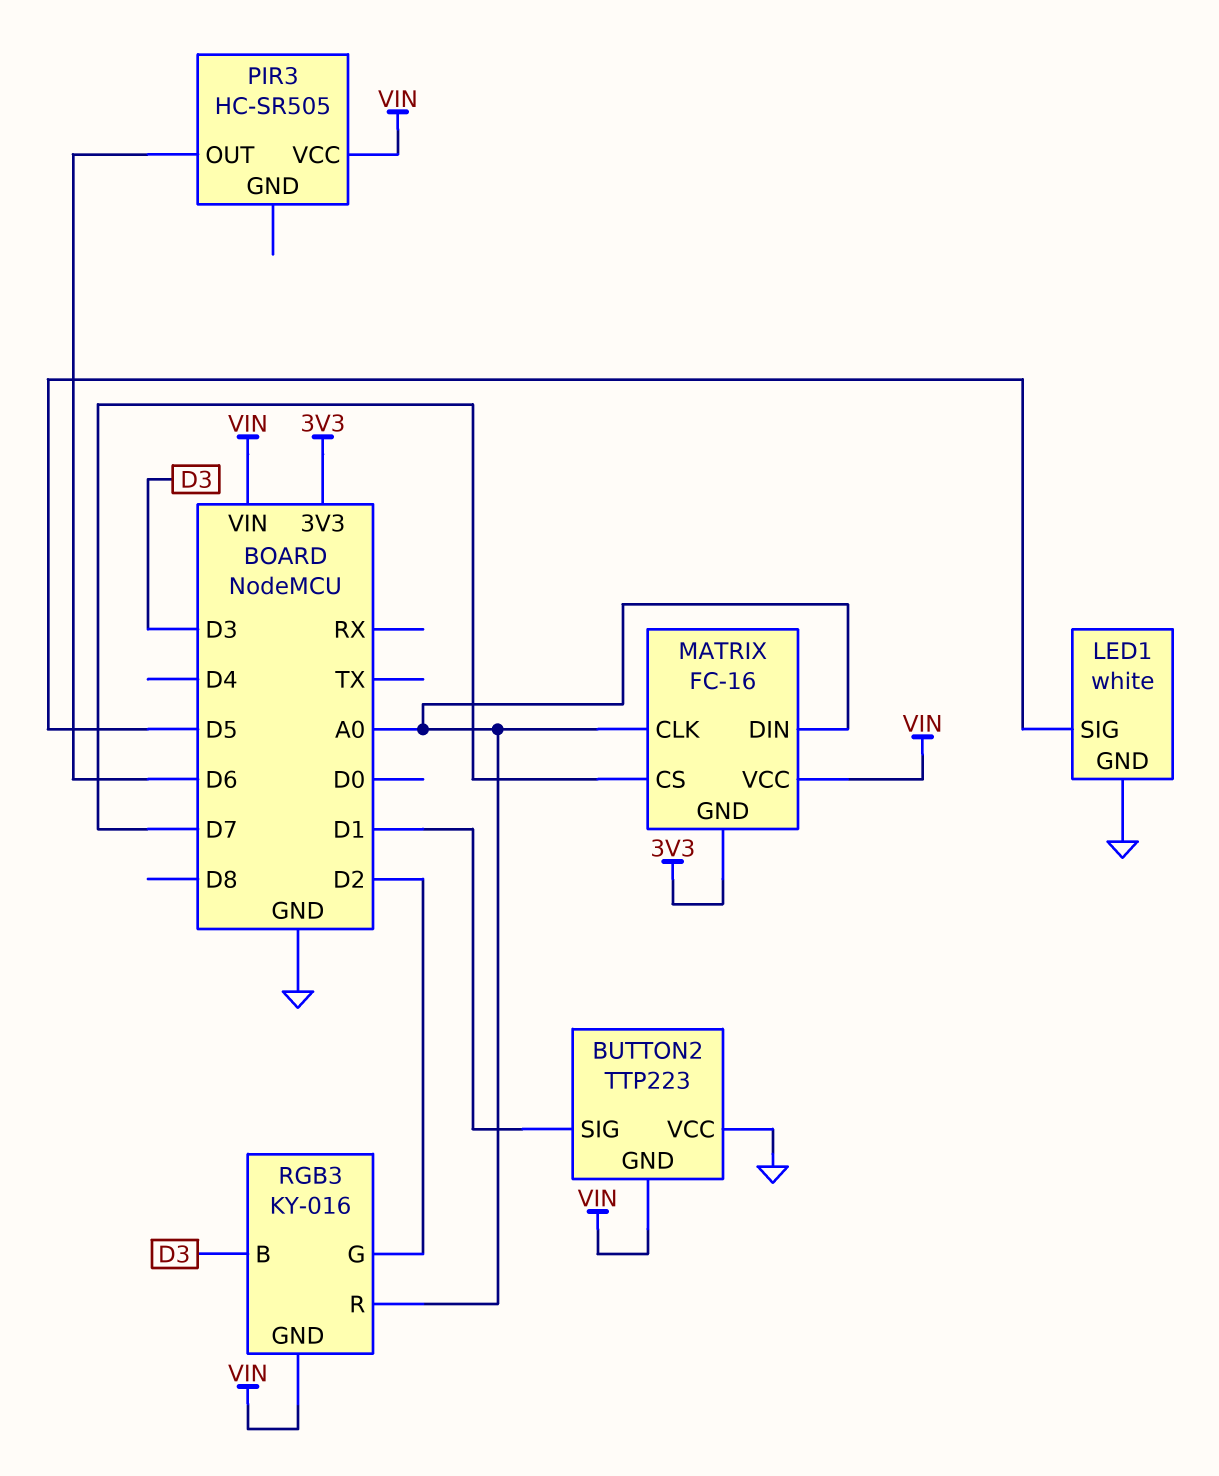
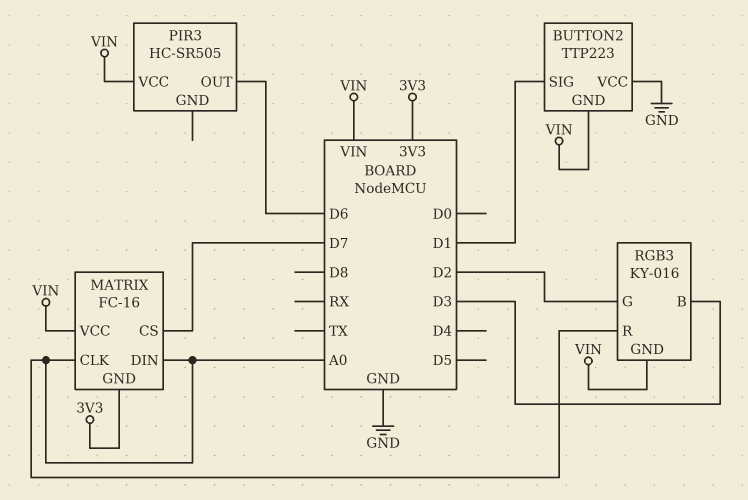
LED1: white -> none
LED1 pin GND: GND -> none
LED1 pin SIG: D5 -> none

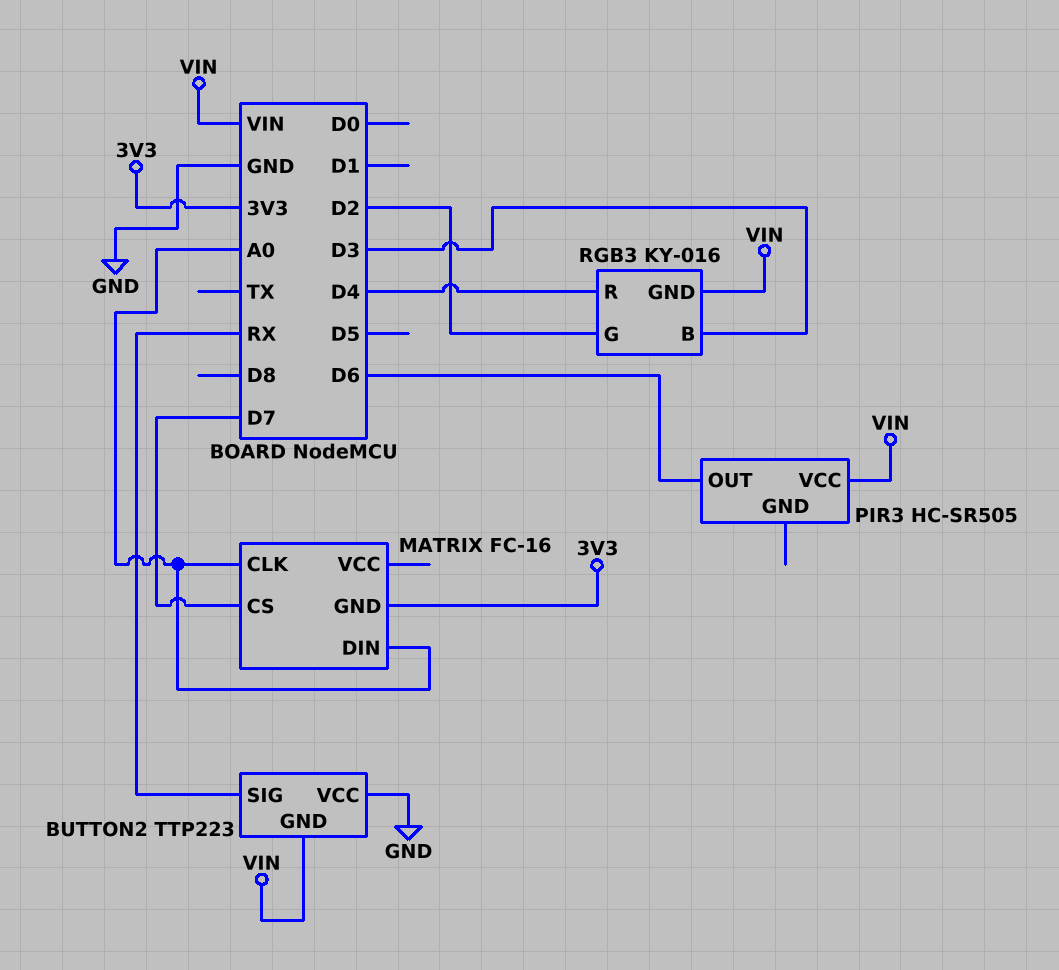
BUTTON2 pin SIG: D1 -> RX
MATRIX pin VCC: VIN -> none
RGB3 pin R: A0 -> D4

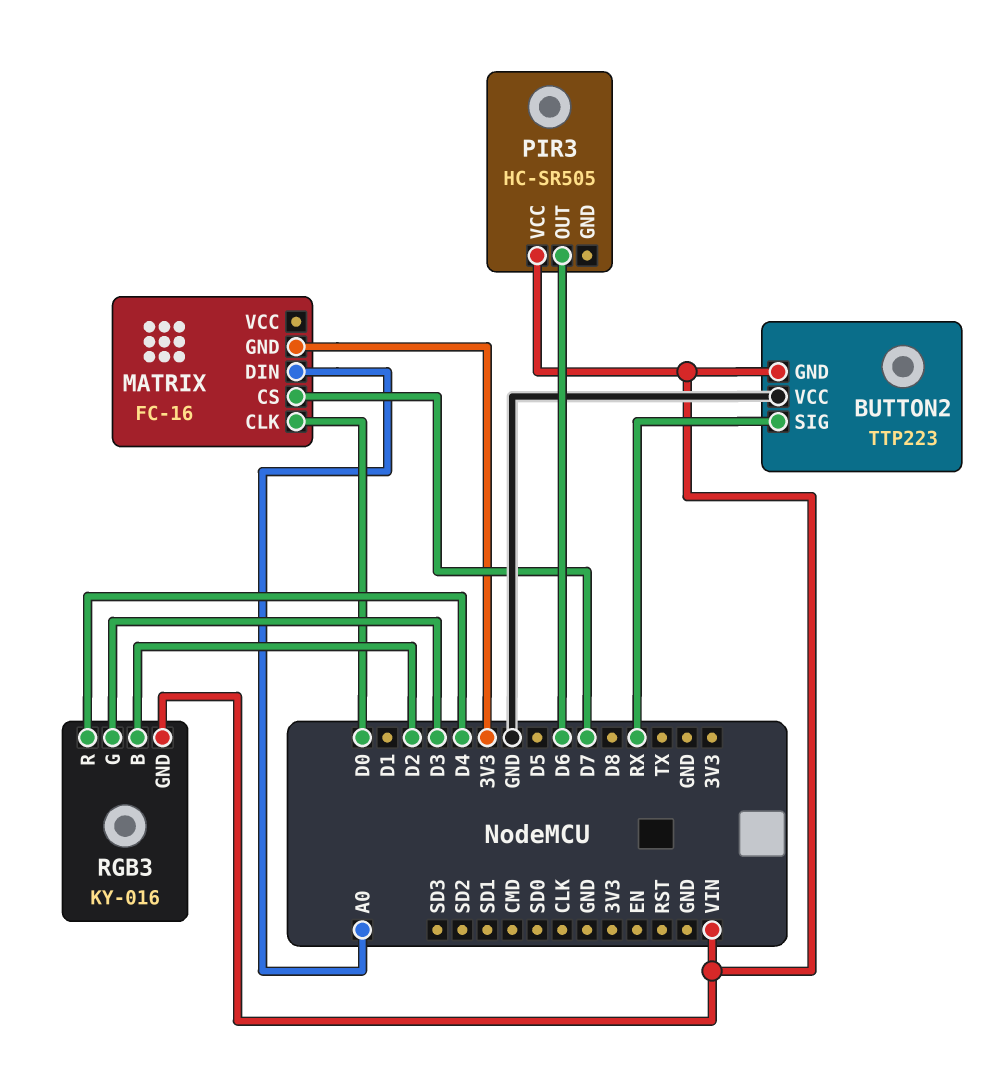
MATRIX pin CLK: A0 -> D0
RGB3 pin B: D3 -> D2
RGB3 pin G: D2 -> D3

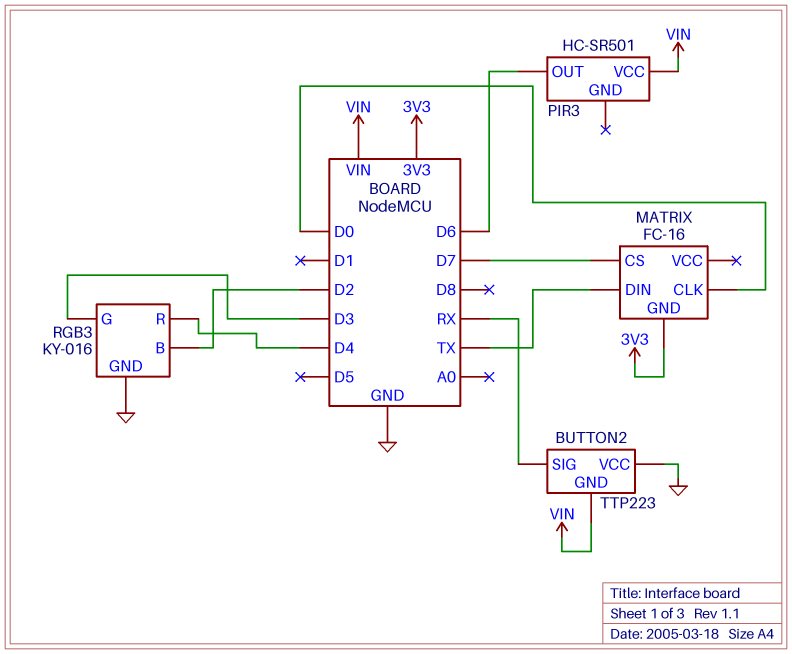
MATRIX pin DIN: A0 -> TX
PIR3: HC-SR505 -> HC-SR501
RGB3 pin GND: VIN -> GND

